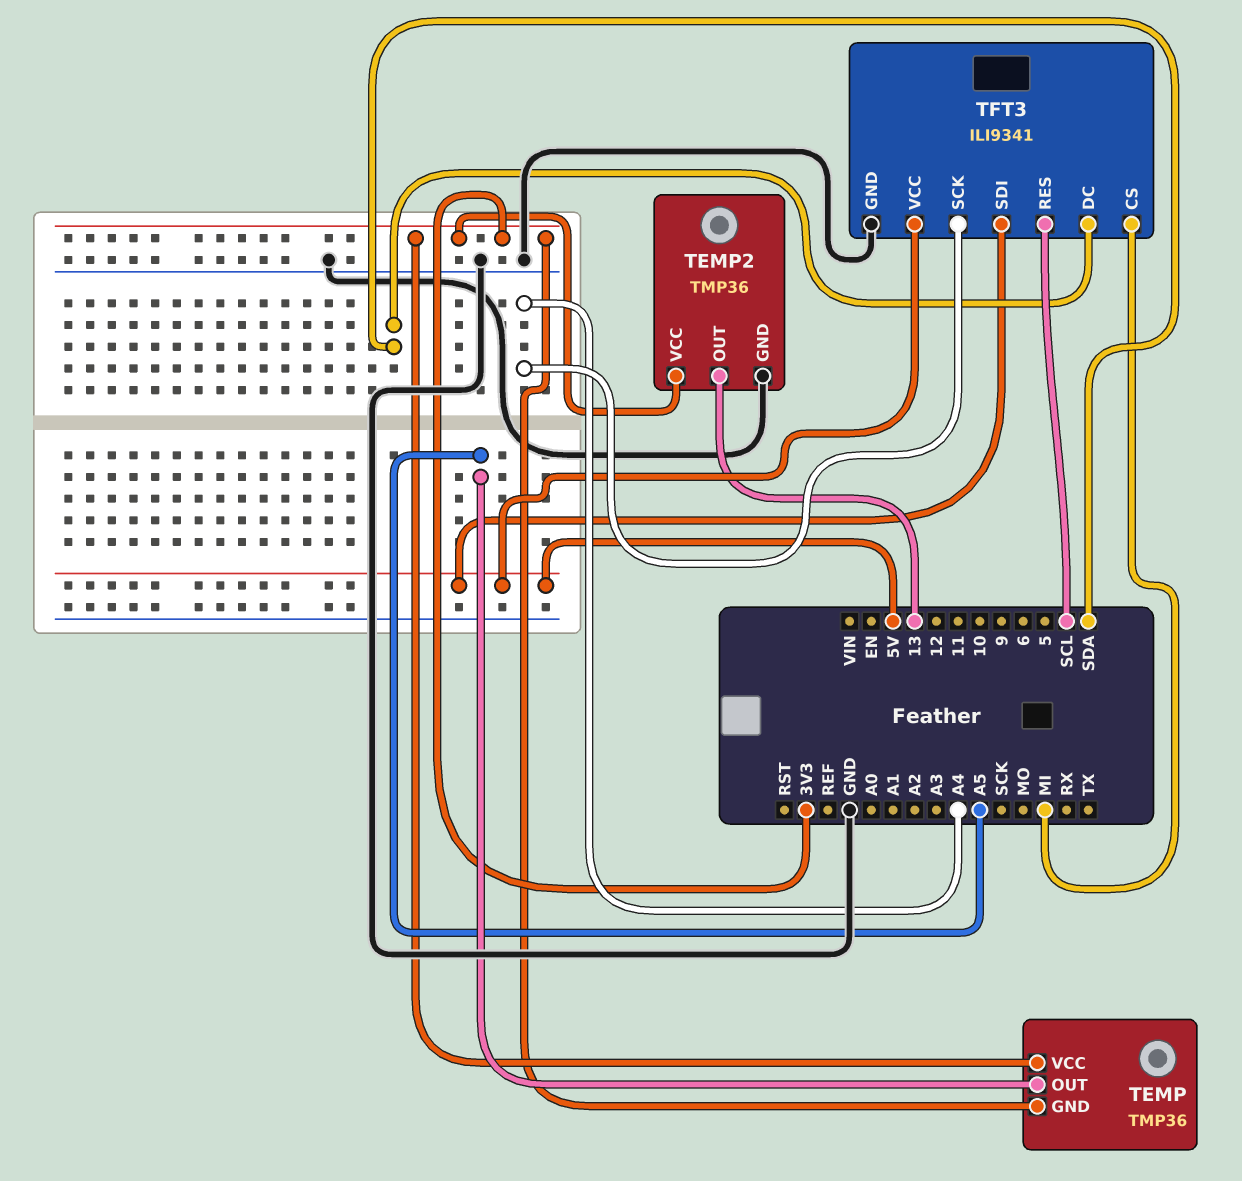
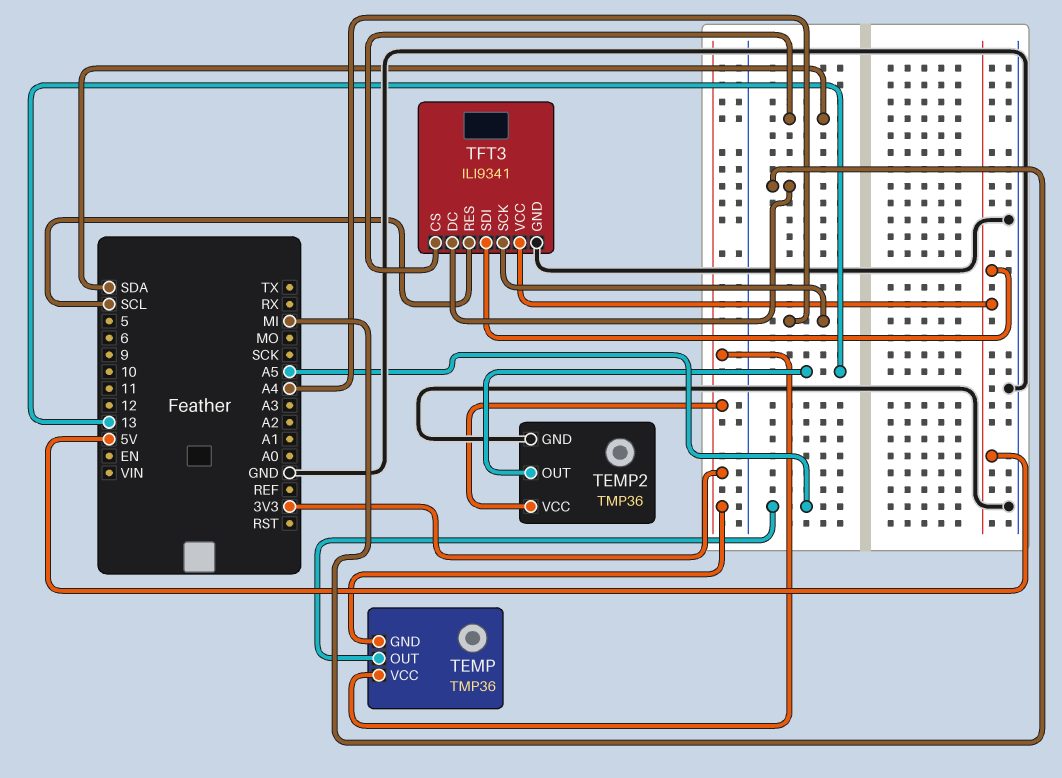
TFT3 pin CS: MI -> SDA
TFT3 pin DC: SDA -> MI

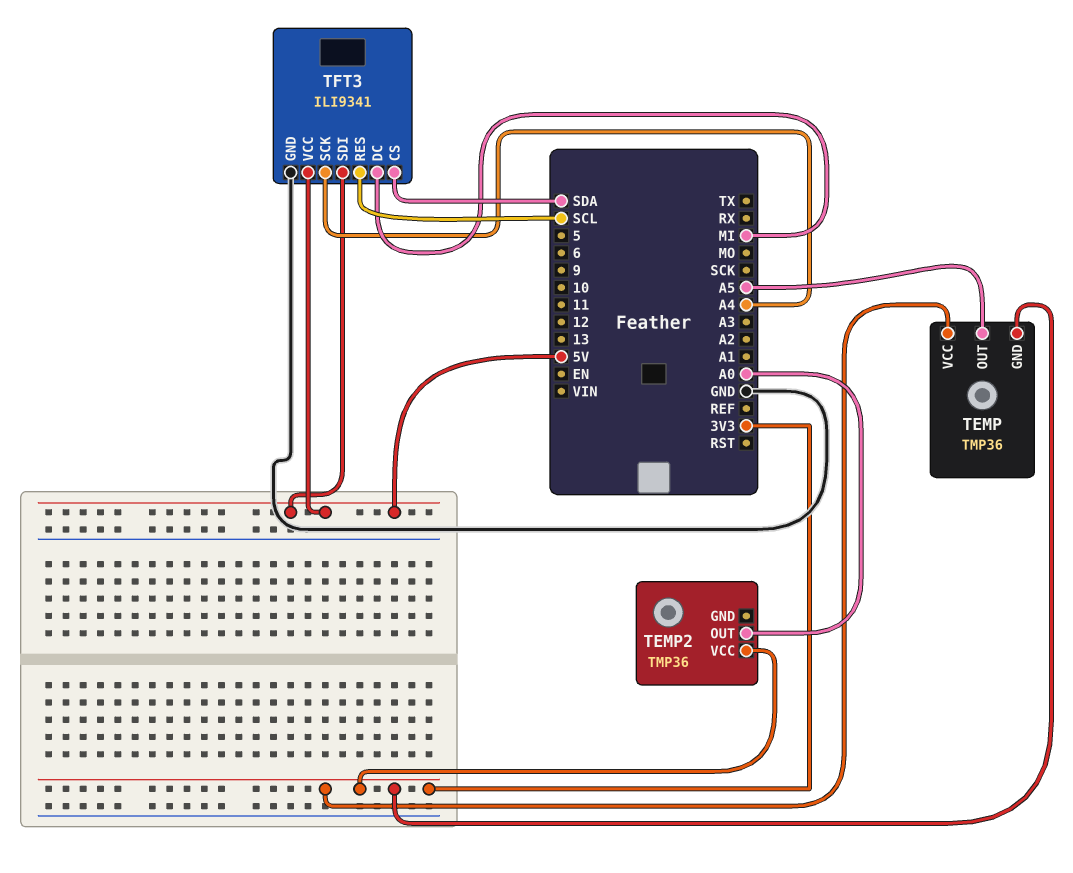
TEMP2 pin GND: GND -> none
TEMP2 pin OUT: 13 -> A0

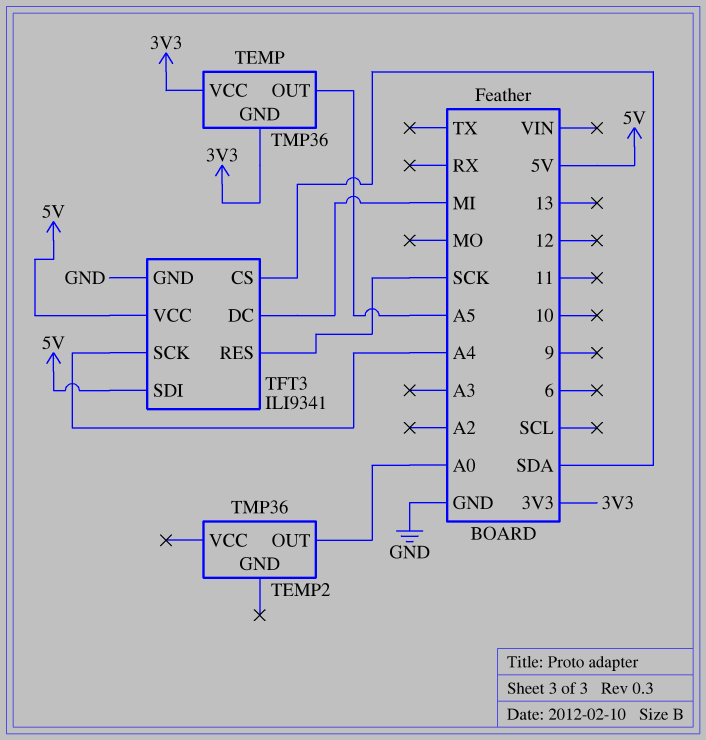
TEMP2 pin VCC: 3V3 -> none
TFT3 pin RES: SCL -> SCK

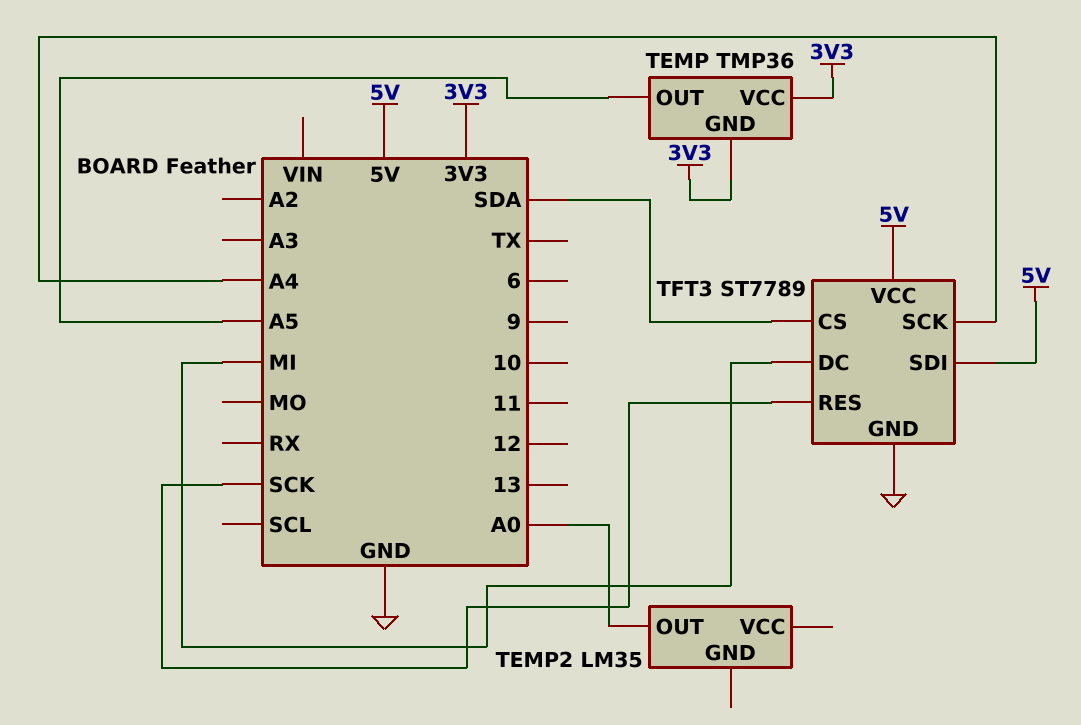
TEMP2: TMP36 -> LM35
TFT3: ILI9341 -> ST7789

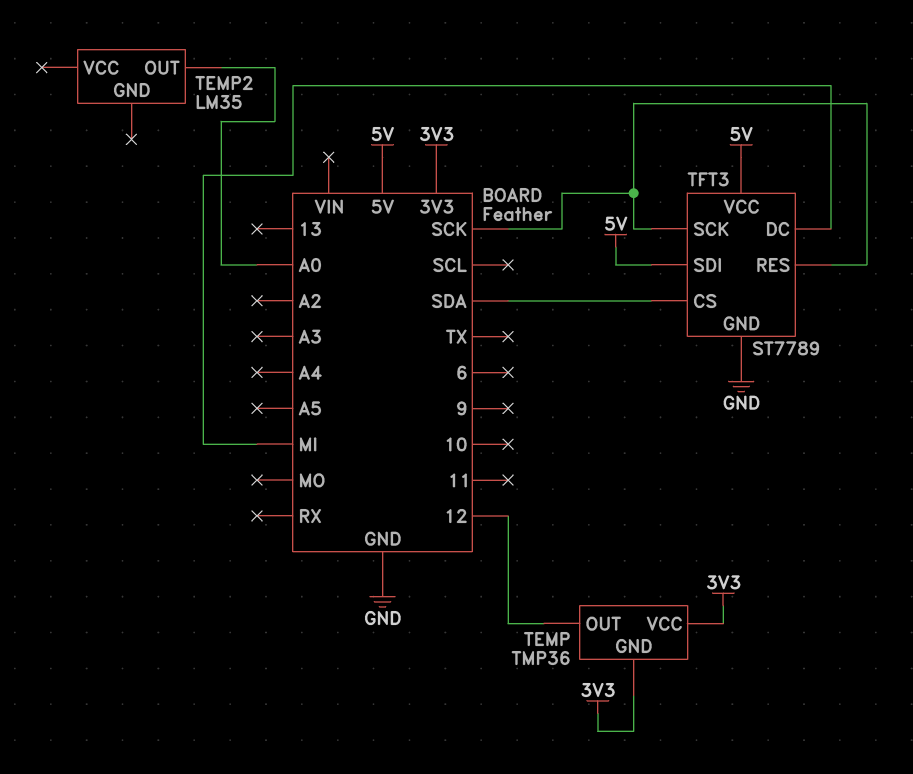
TEMP pin OUT: A5 -> 12
TFT3 pin SCK: A4 -> SCK

